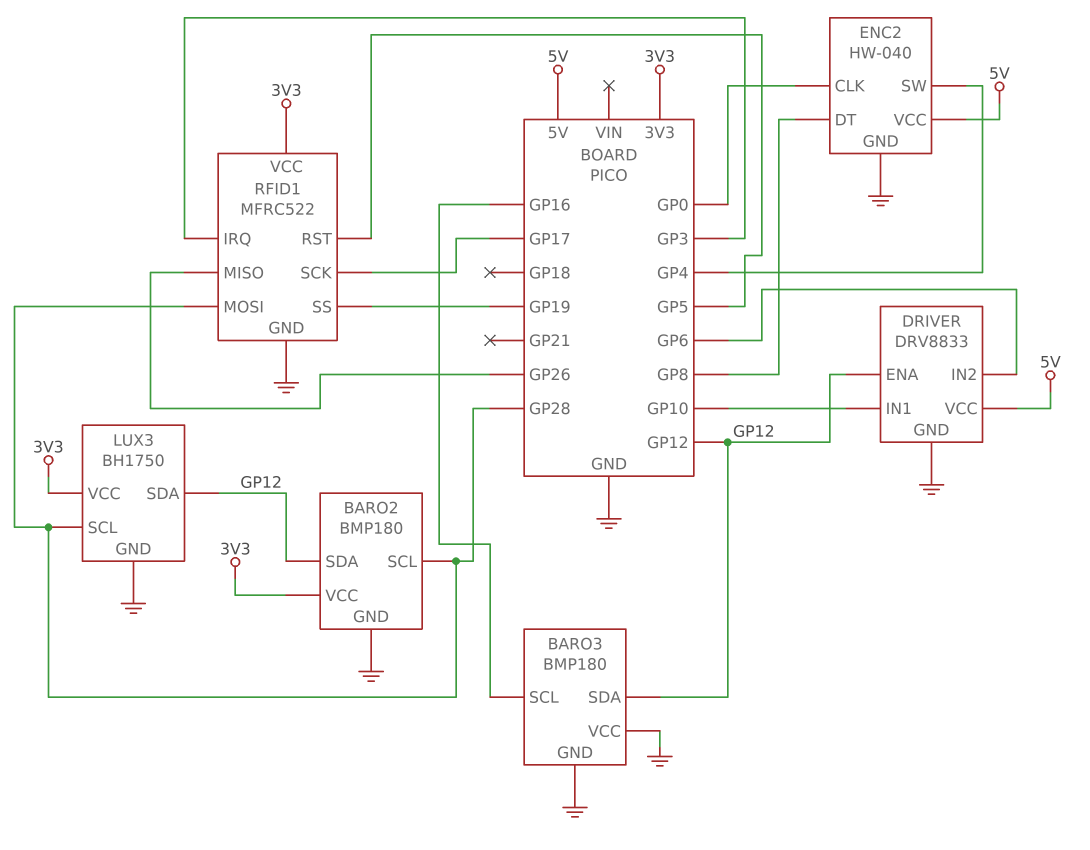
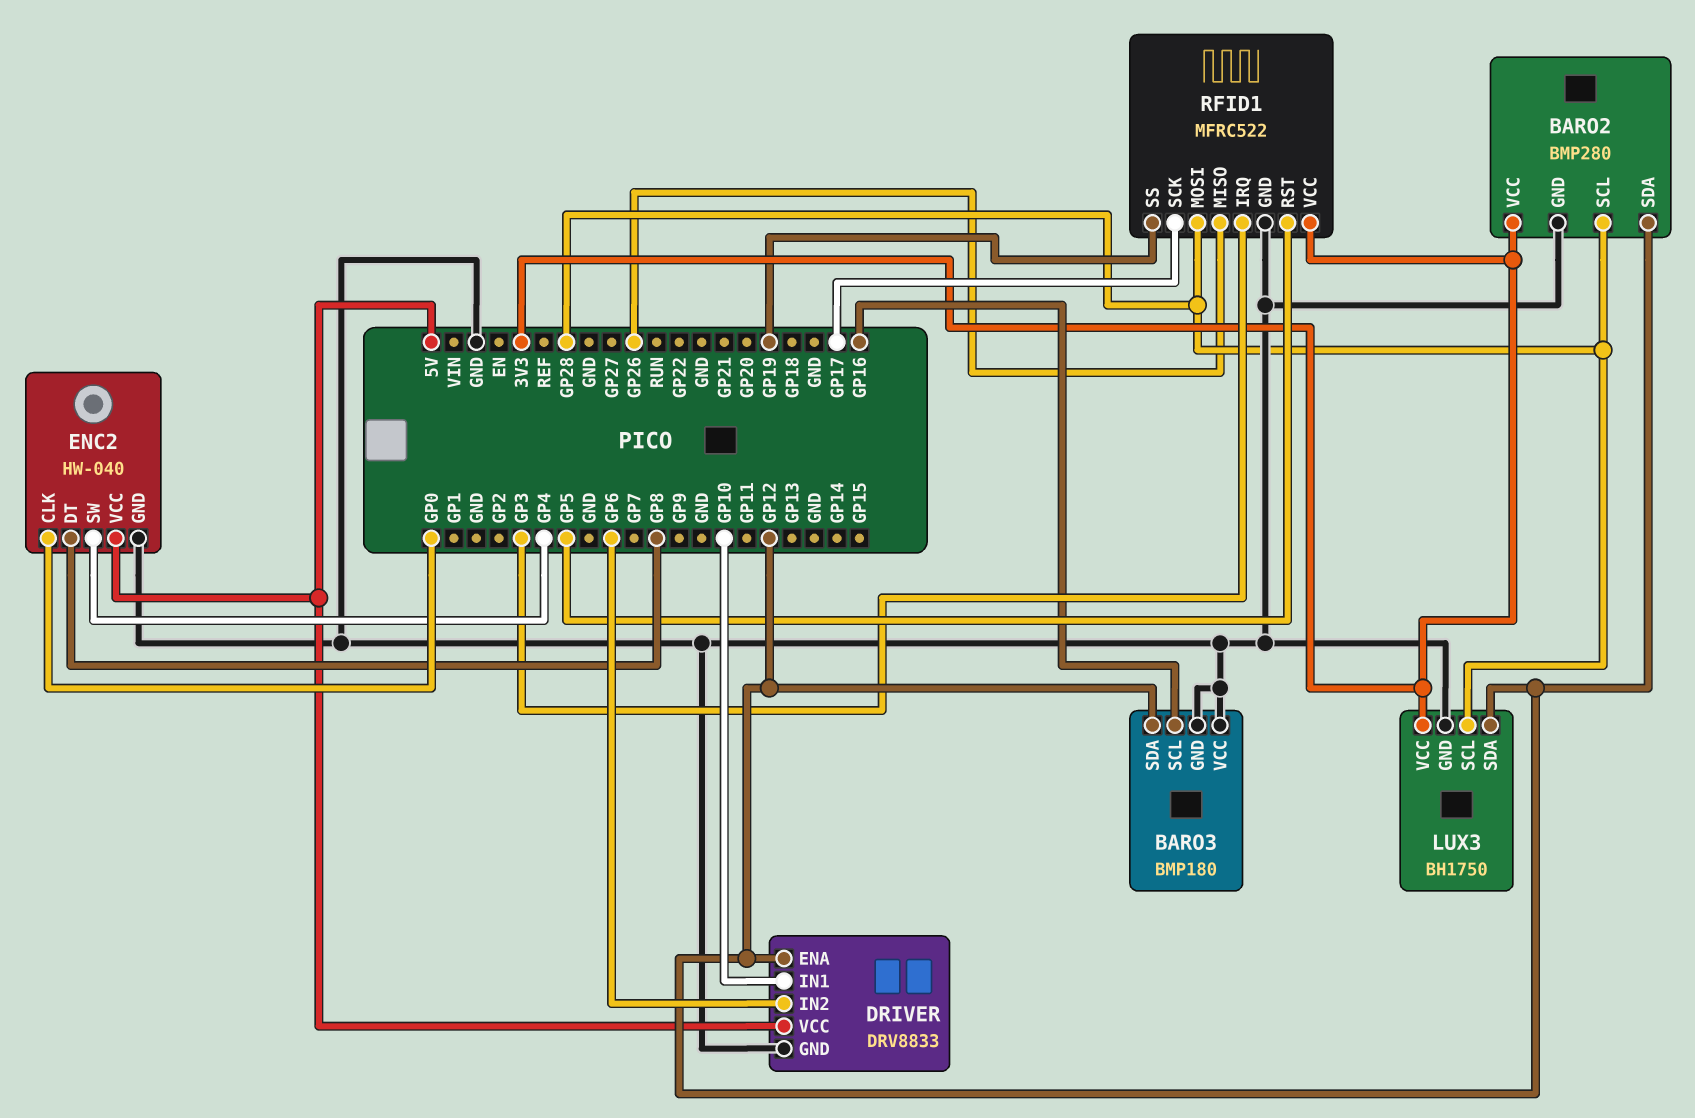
BARO2: BMP180 -> BMP280

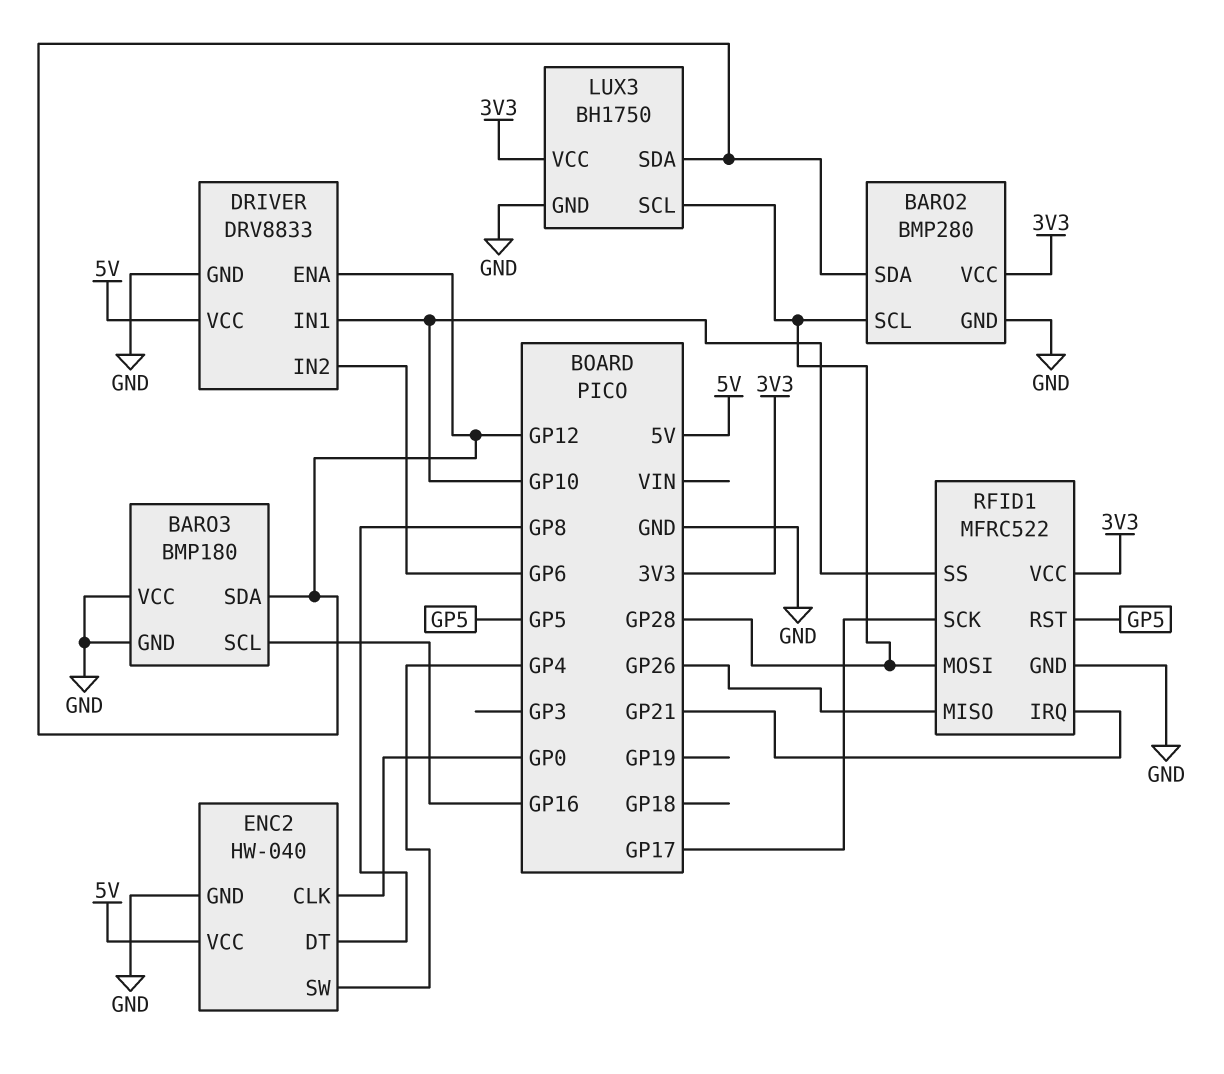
RFID1 pin IRQ: GP3 -> GP21
RFID1 pin SS: GP19 -> GP10

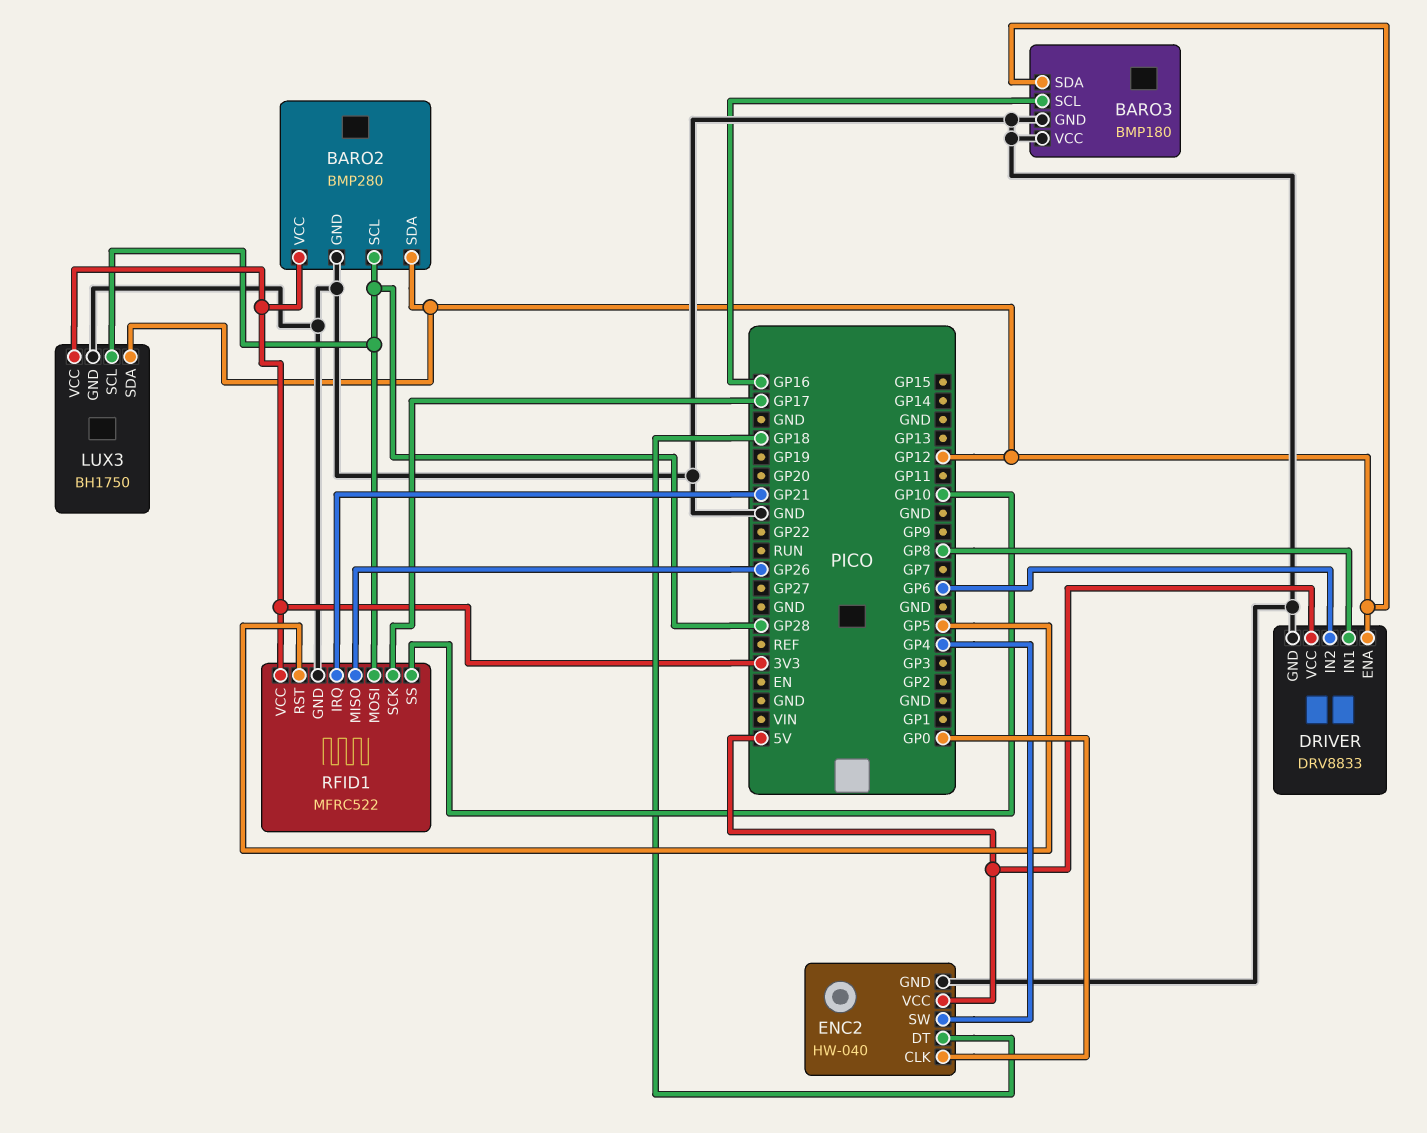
DRIVER pin IN1: GP10 -> GP8
ENC2 pin DT: GP8 -> GP18

